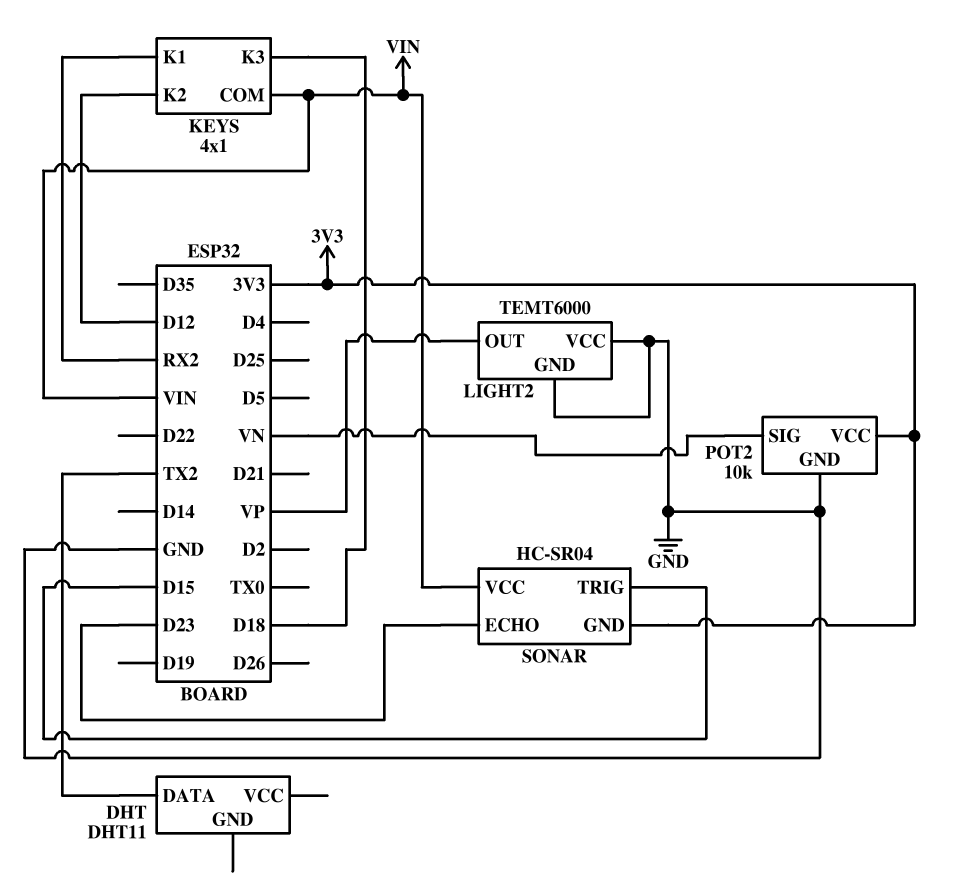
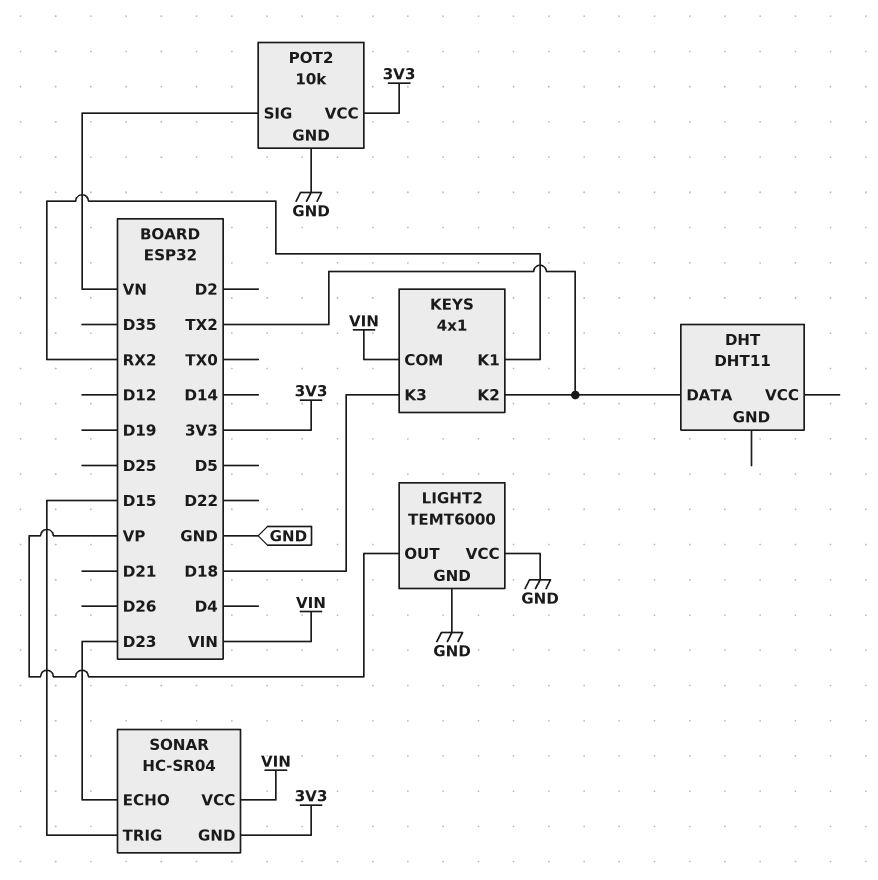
KEYS pin K2: D12 -> TX2

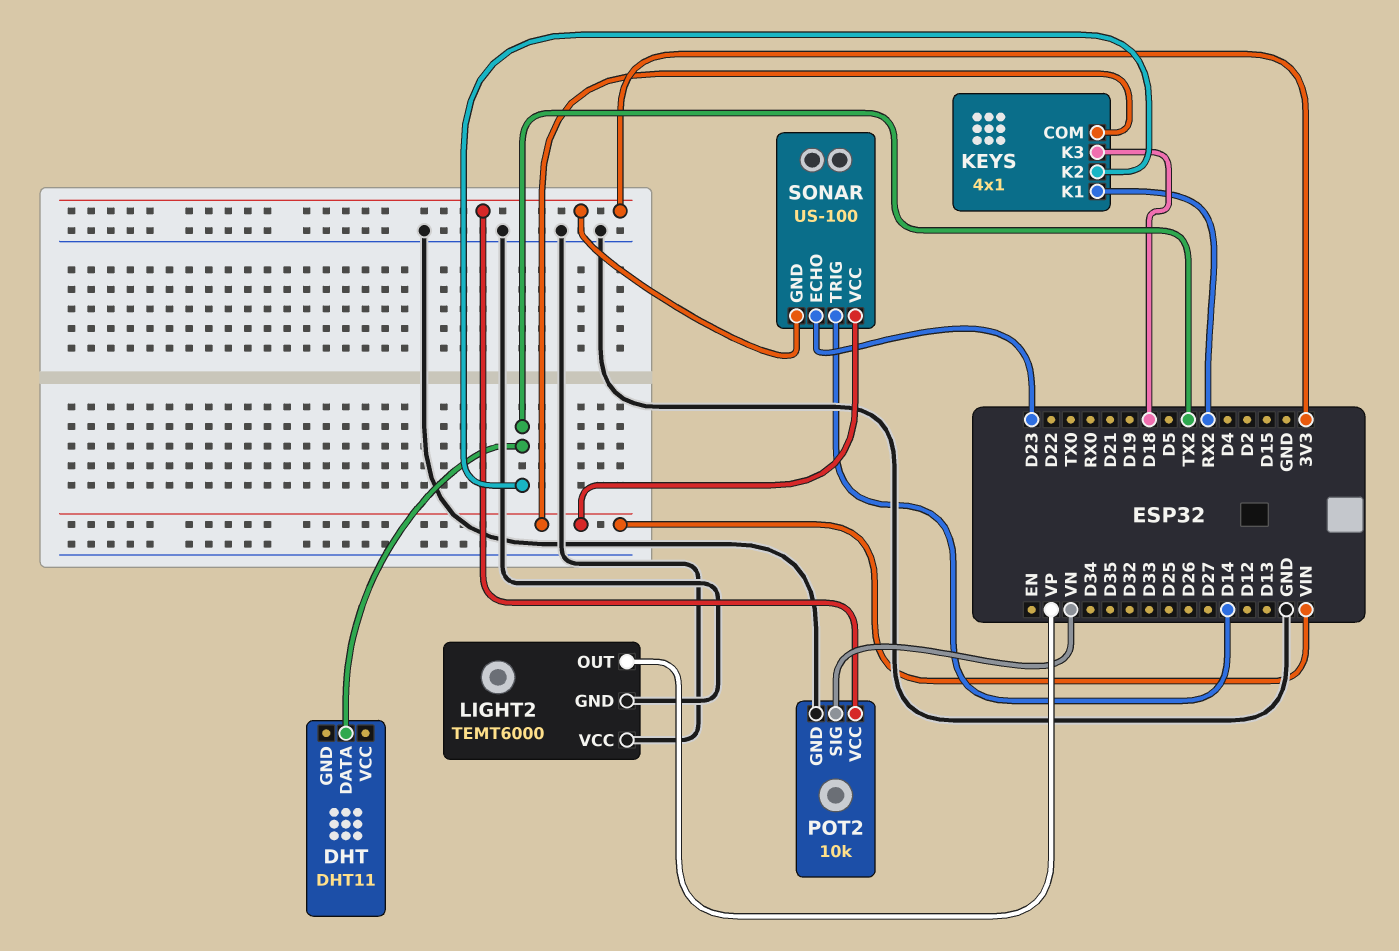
SONAR: HC-SR04 -> US-100
SONAR pin TRIG: D15 -> D14

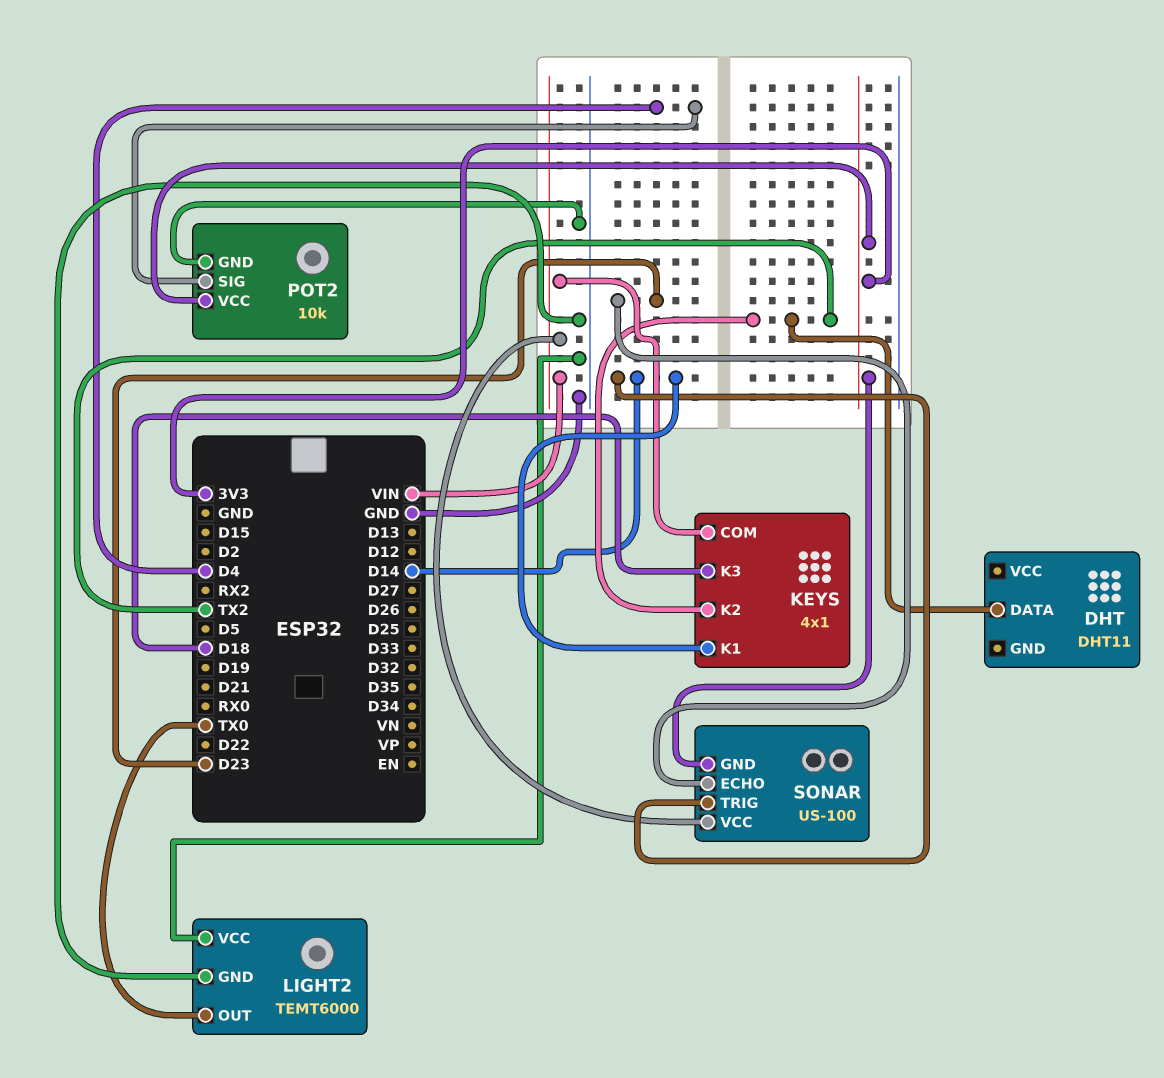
KEYS pin K1: RX2 -> D14
LIGHT2 pin OUT: VP -> TX0
POT2 pin SIG: VN -> D4

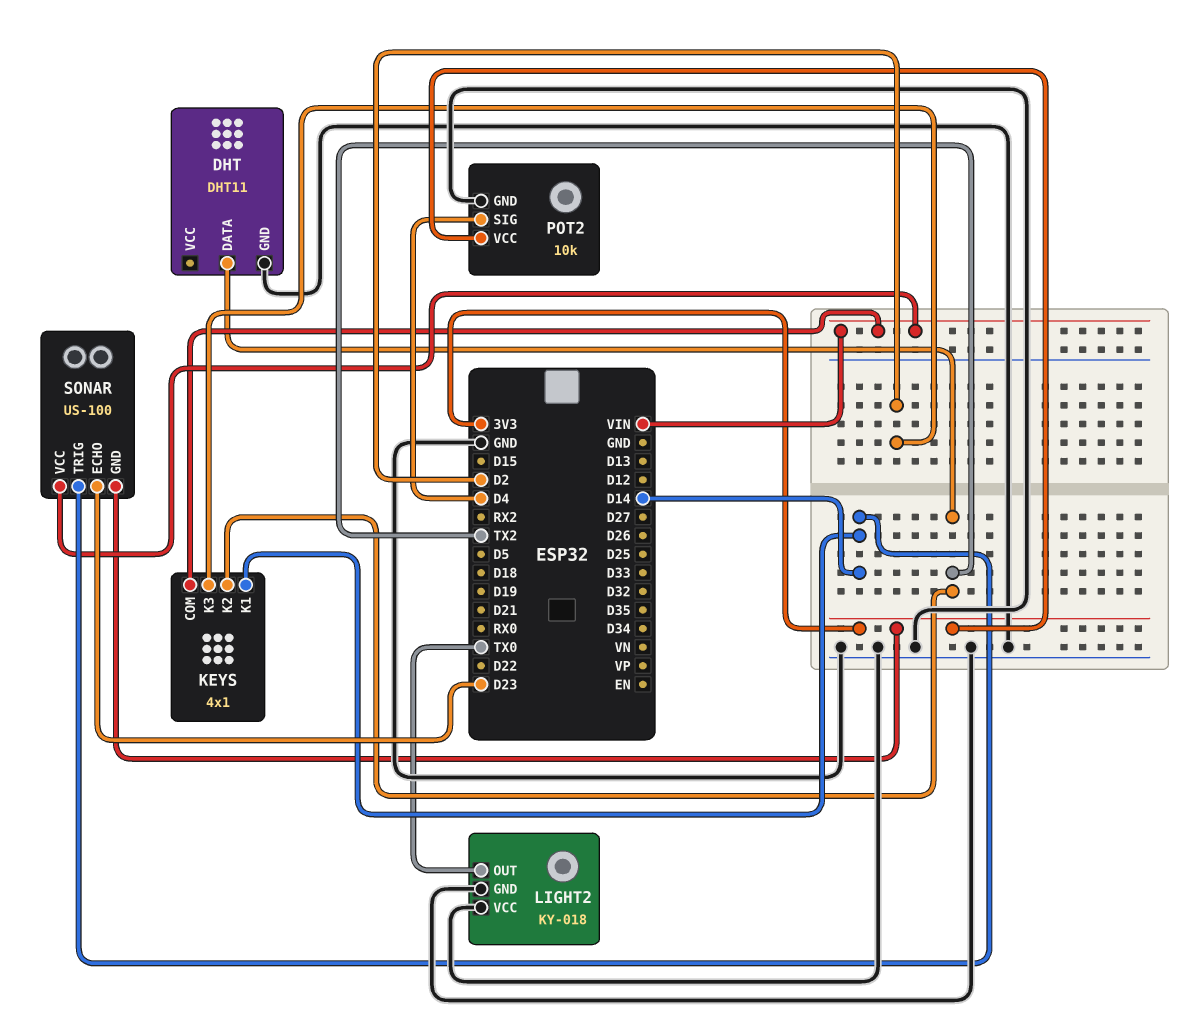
DHT pin GND: none -> GND
KEYS pin K3: D18 -> D2
LIGHT2: TEMT6000 -> KY-018

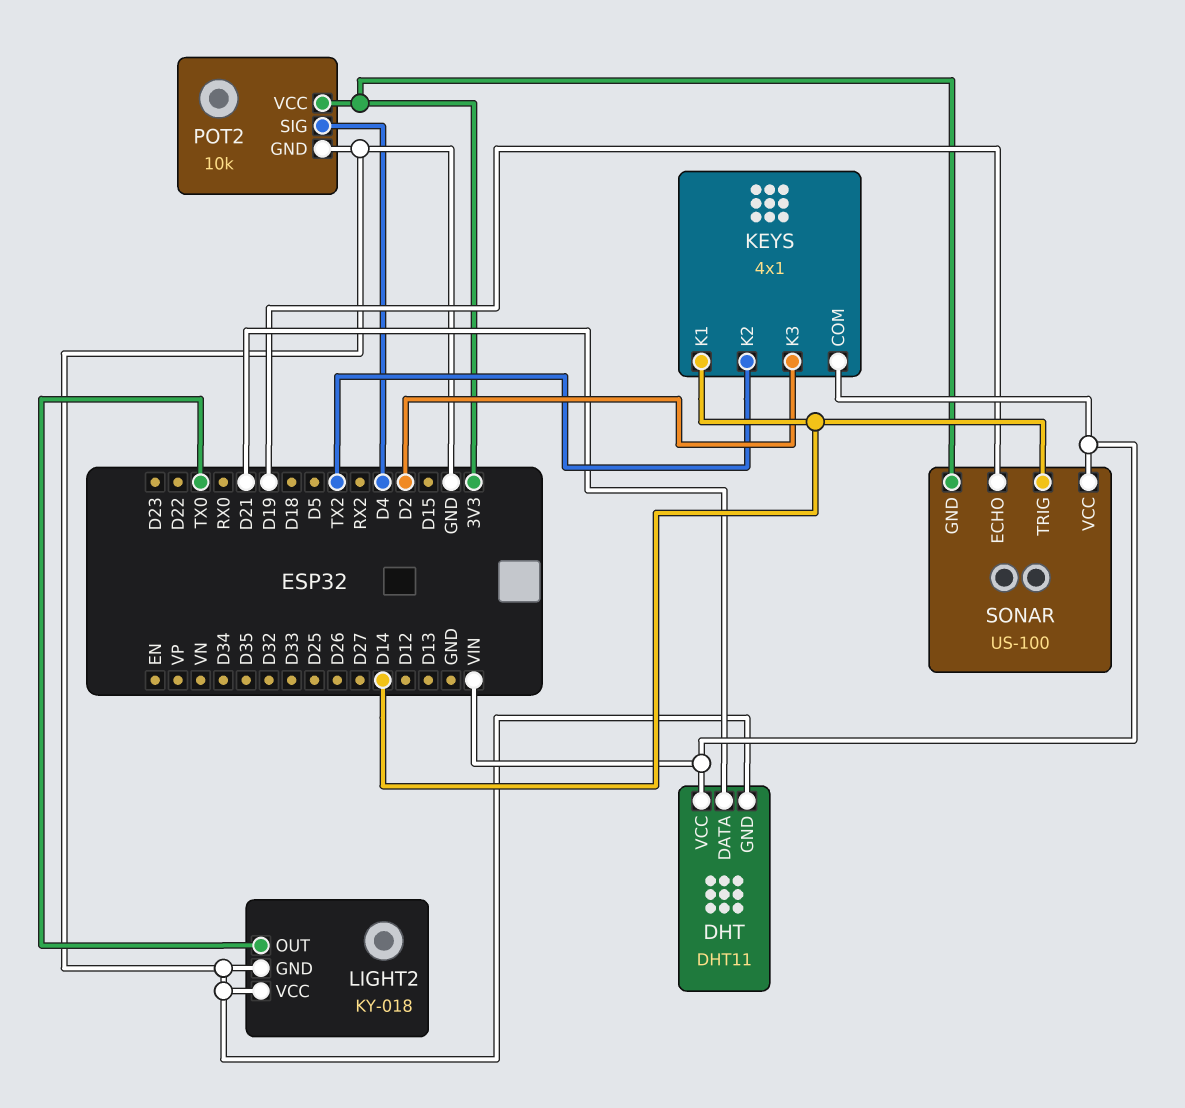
DHT pin DATA: TX2 -> D21
DHT pin VCC: none -> VIN
SONAR pin ECHO: D23 -> D19

